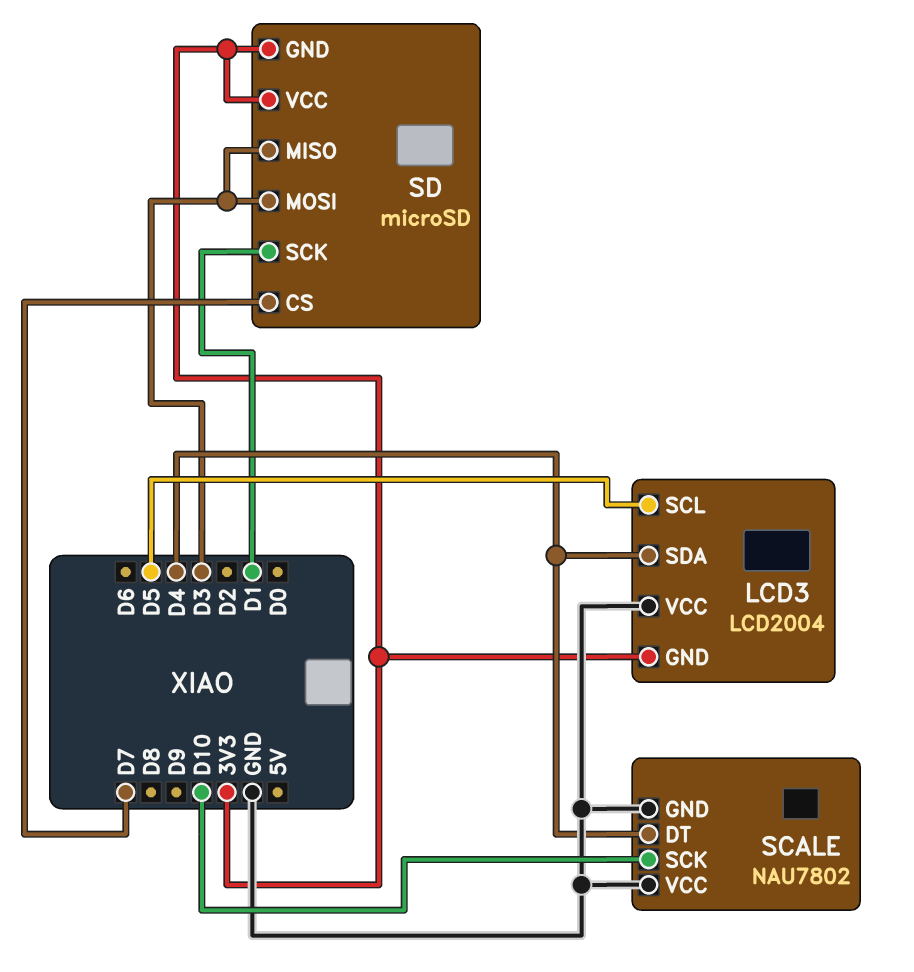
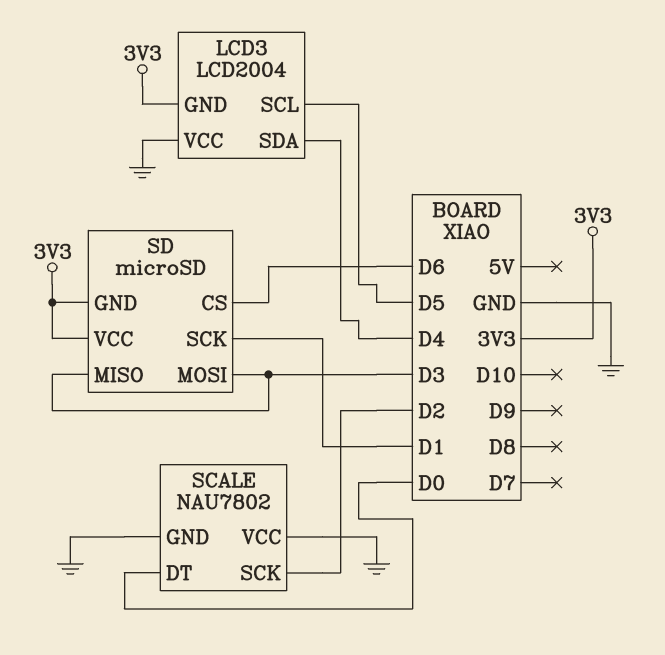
SCALE pin DT: D4 -> D0
SCALE pin SCK: D10 -> D2
SD pin CS: D7 -> D6

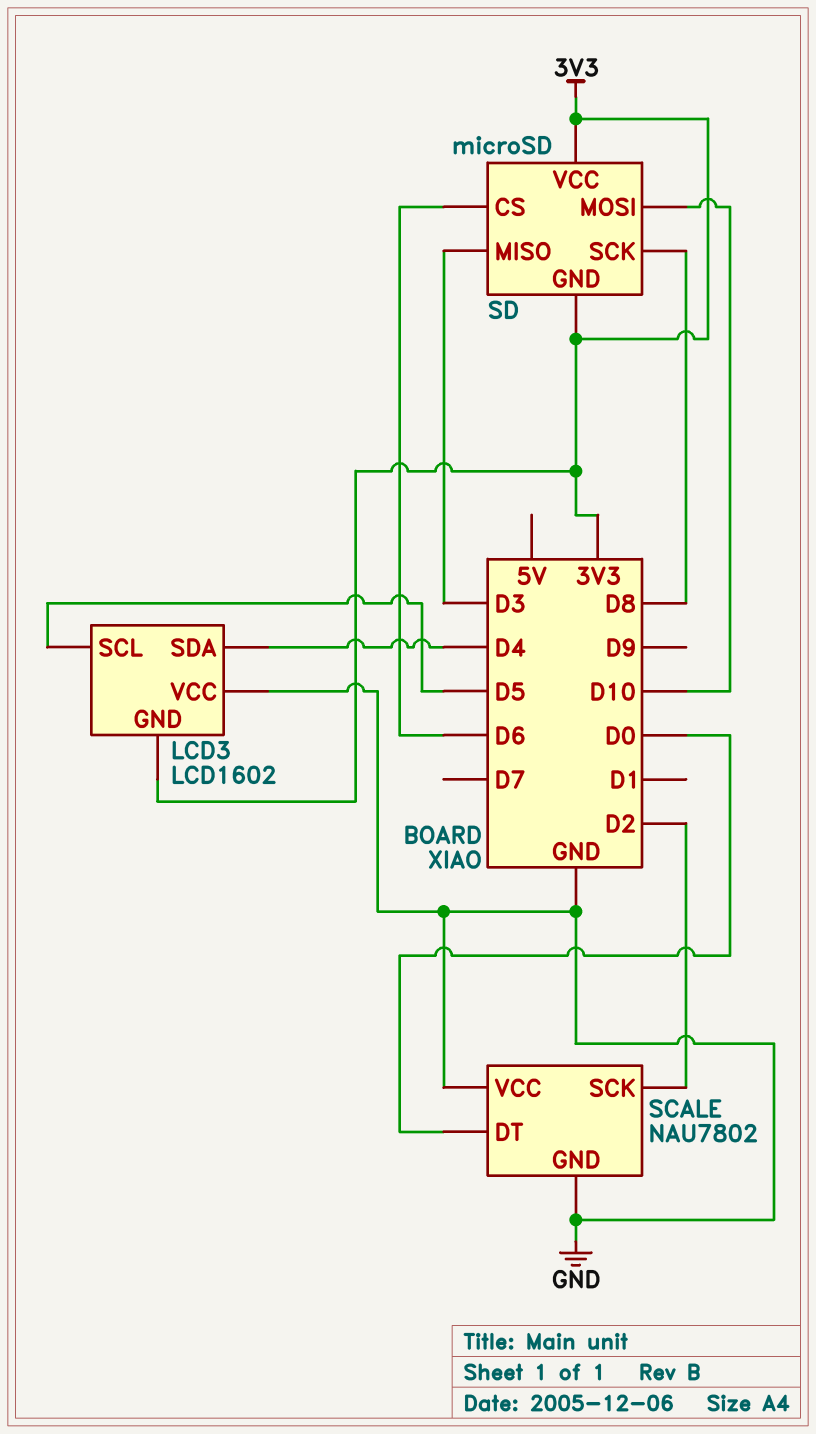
LCD3: LCD2004 -> LCD1602
SD pin MOSI: D3 -> D10
SD pin SCK: D1 -> D8

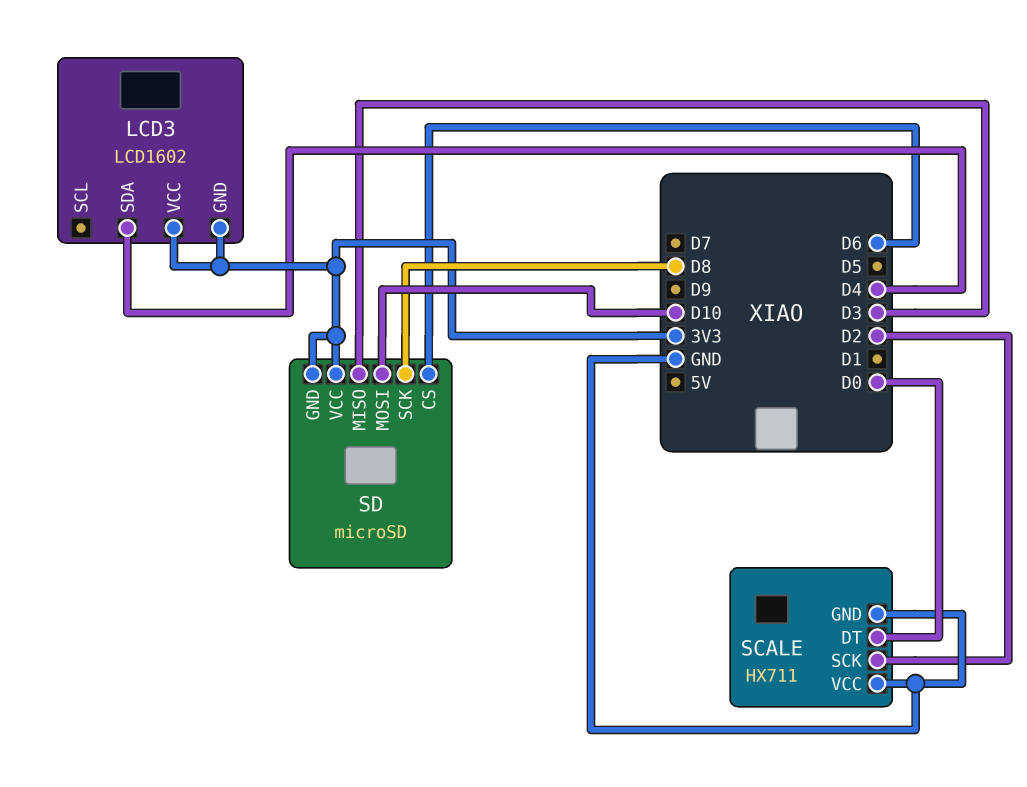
LCD3 pin SCL: D5 -> none
LCD3 pin VCC: GND -> 3V3
SCALE: NAU7802 -> HX711

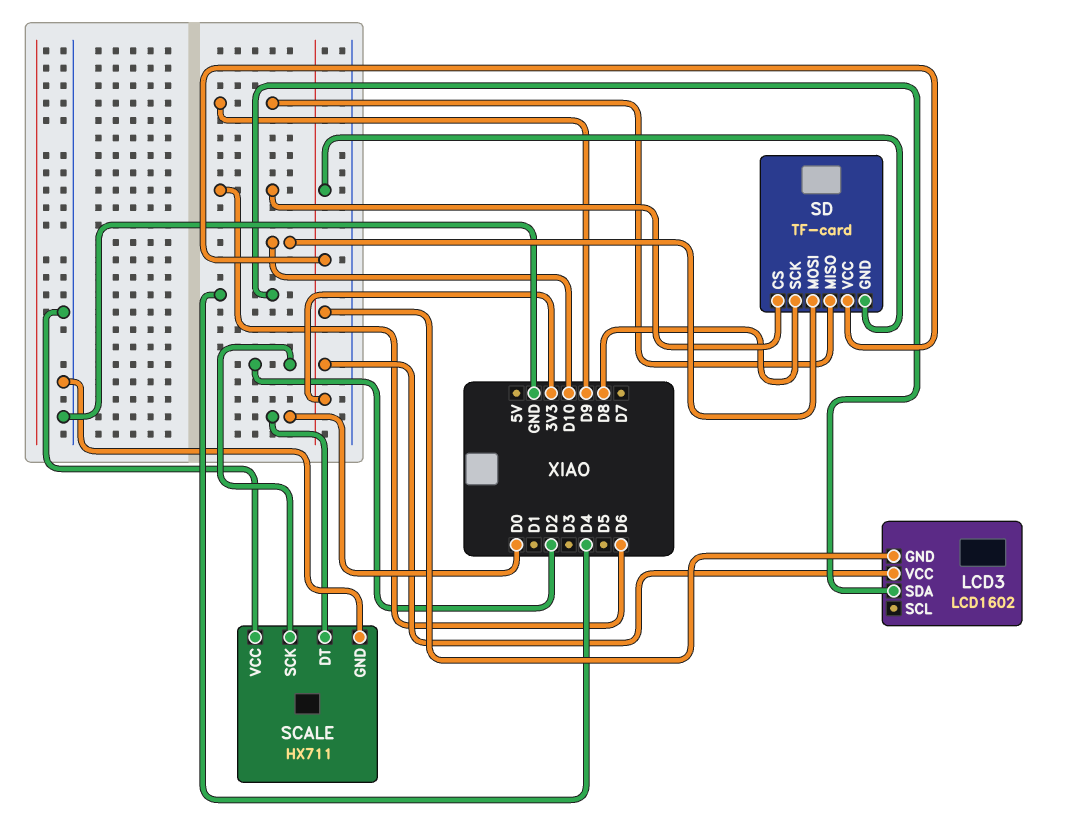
SD: microSD -> TF-card
SD pin MISO: D3 -> D9

